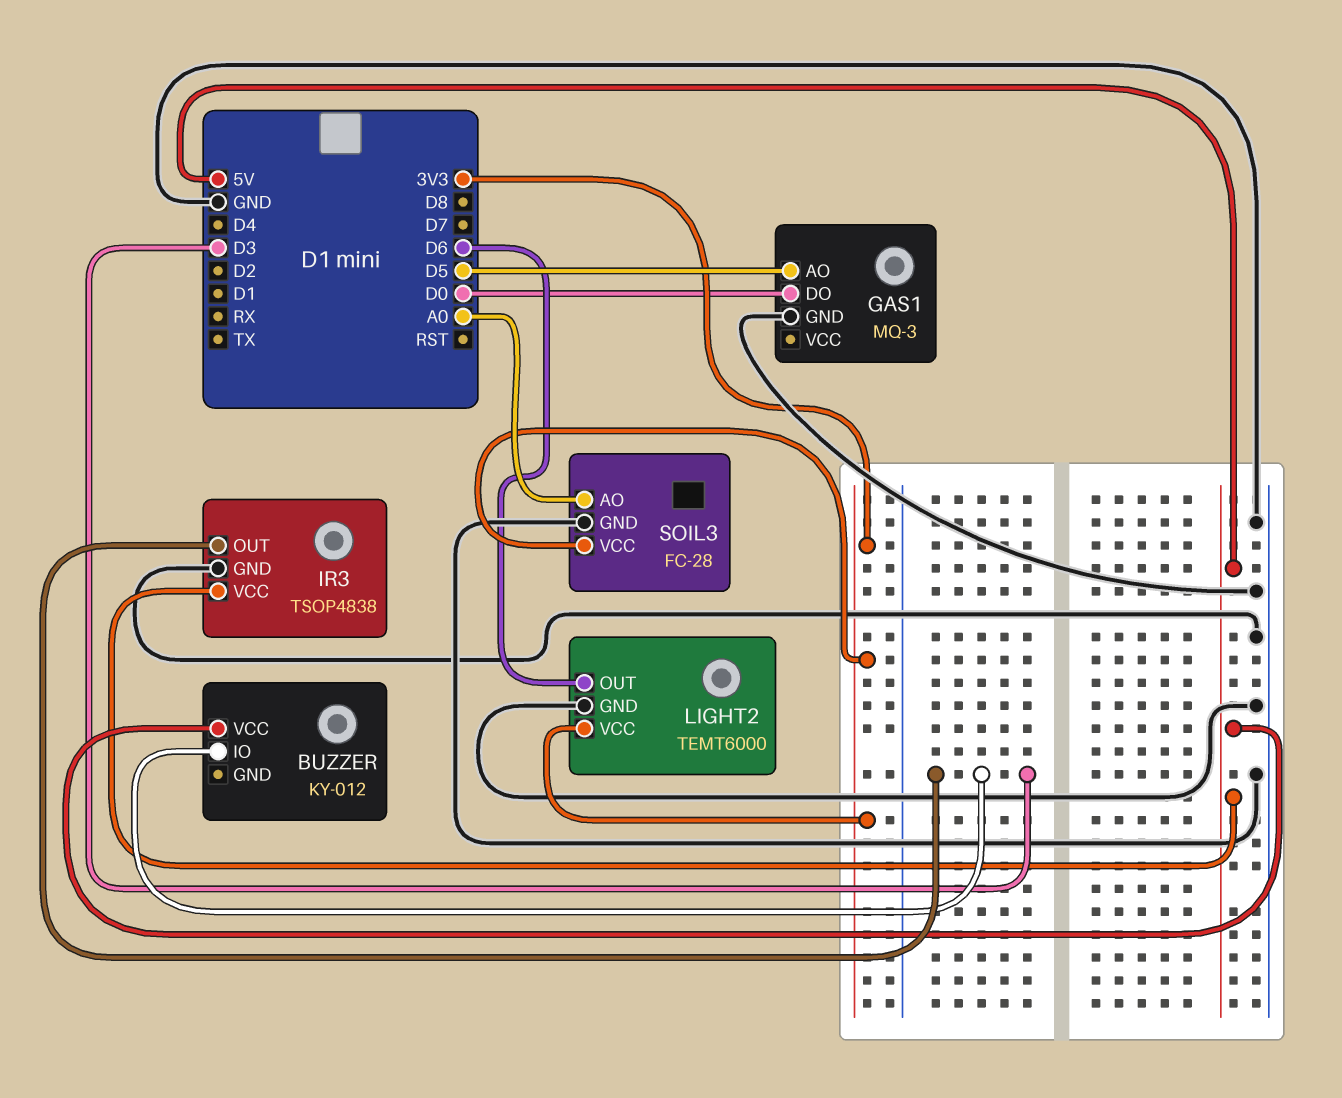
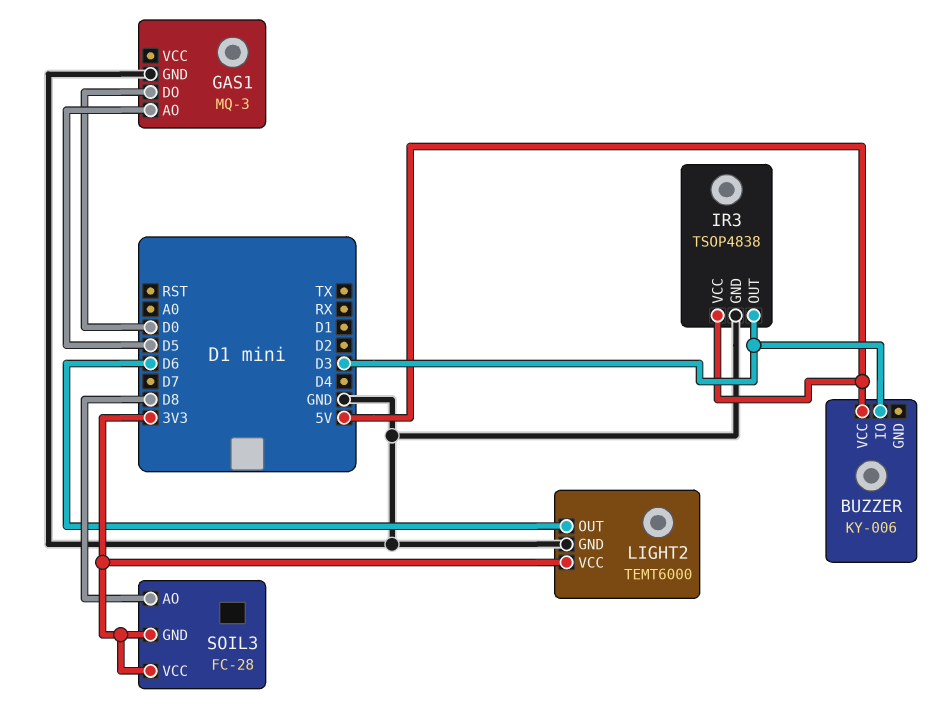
BUZZER: KY-012 -> KY-006
SOIL3 pin AO: A0 -> D8
SOIL3 pin GND: GND -> 3V3

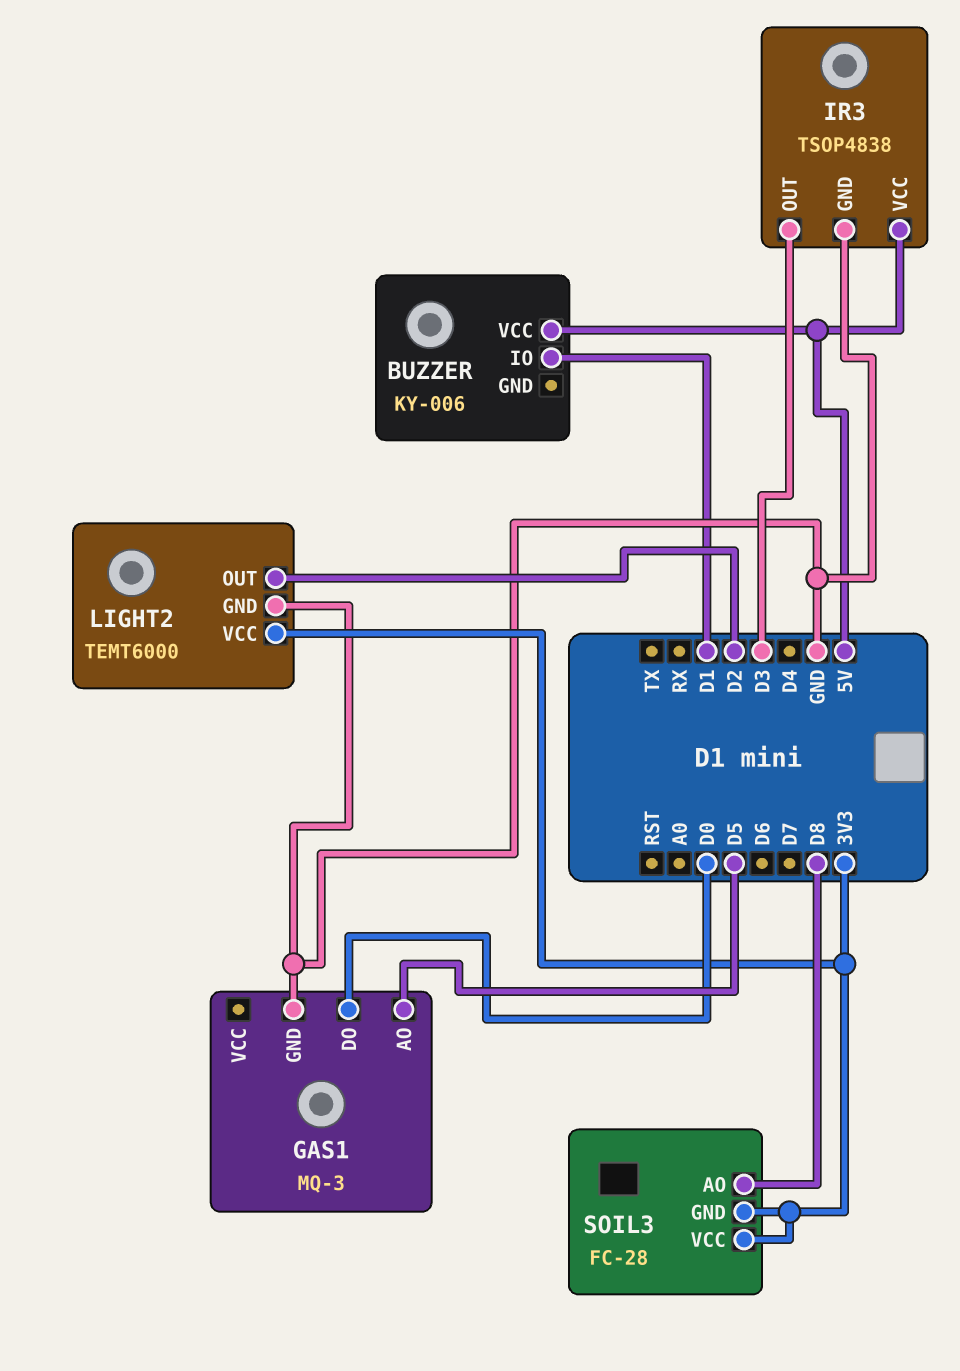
BUZZER pin IO: D3 -> D1
LIGHT2 pin OUT: D6 -> D2

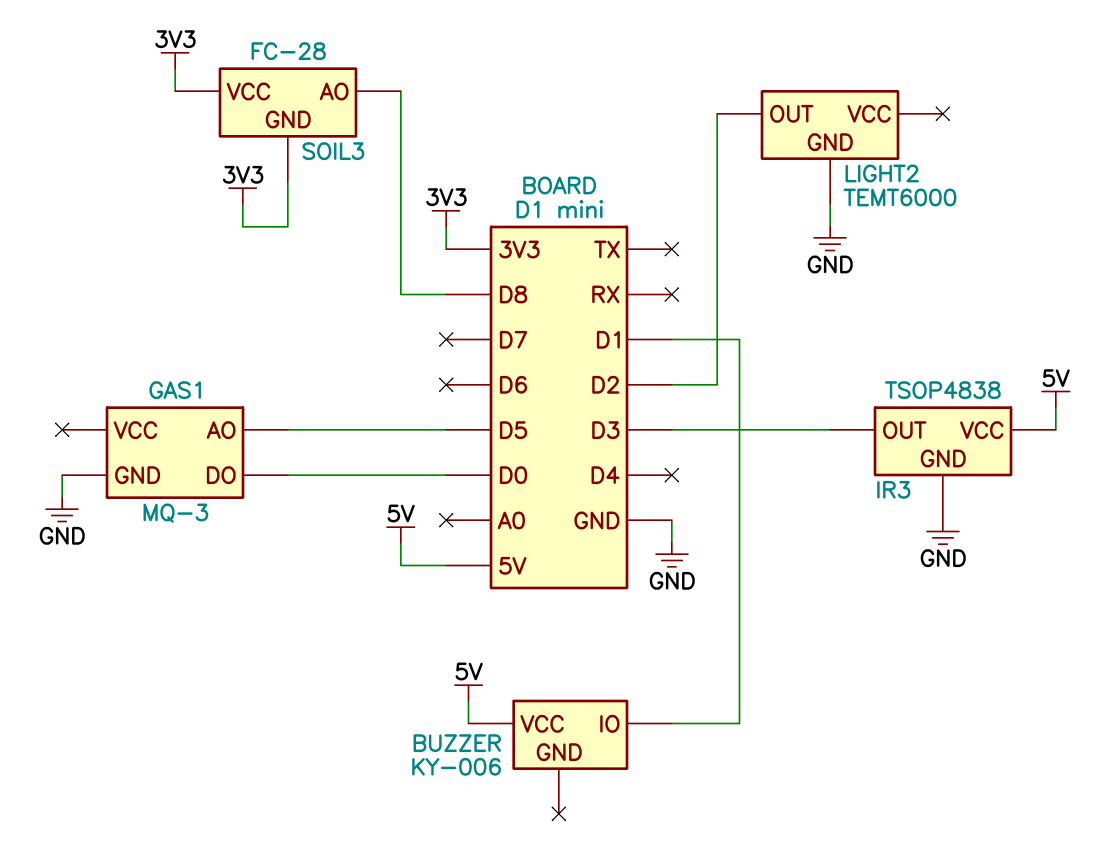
LIGHT2 pin VCC: 3V3 -> none

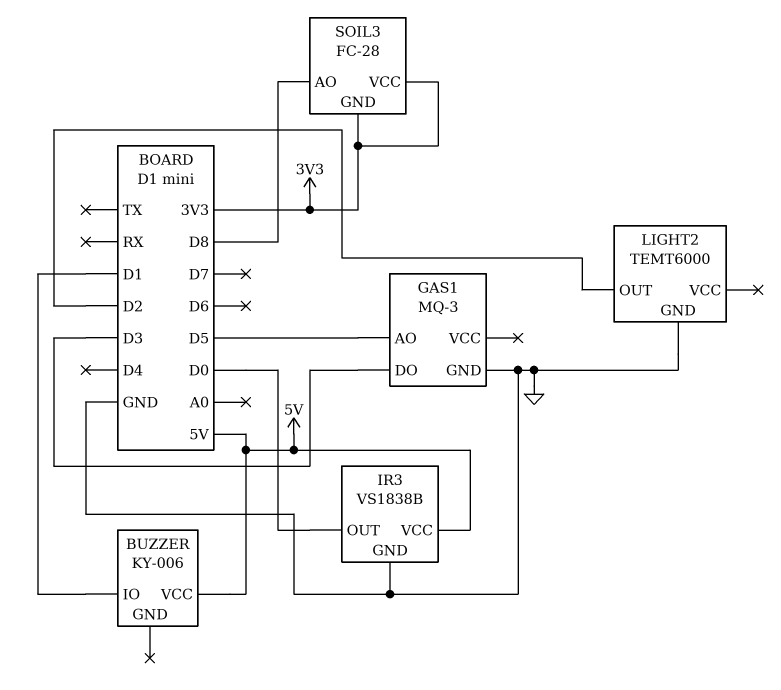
GAS1 pin DO: D0 -> D3
IR3: TSOP4838 -> VS1838B
IR3 pin OUT: D3 -> D0

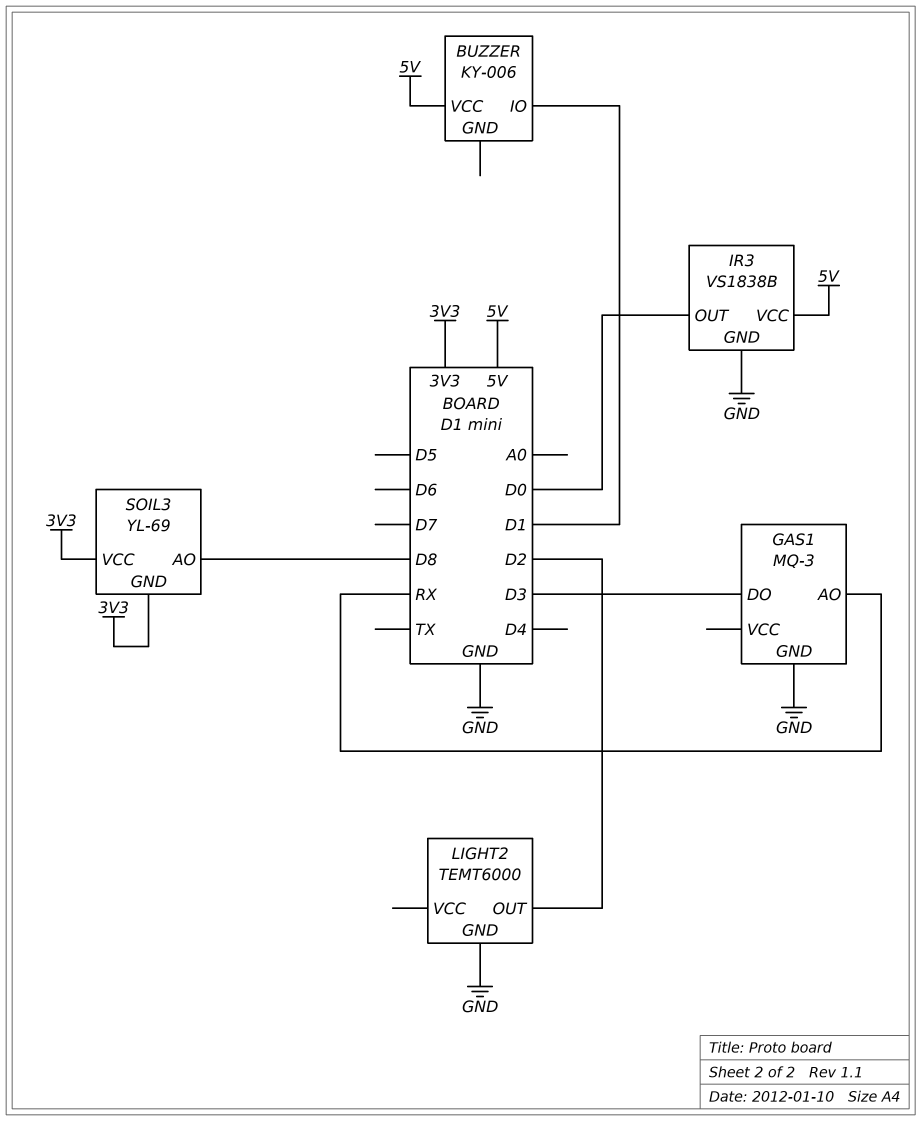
GAS1 pin AO: D5 -> RX
SOIL3: FC-28 -> YL-69

